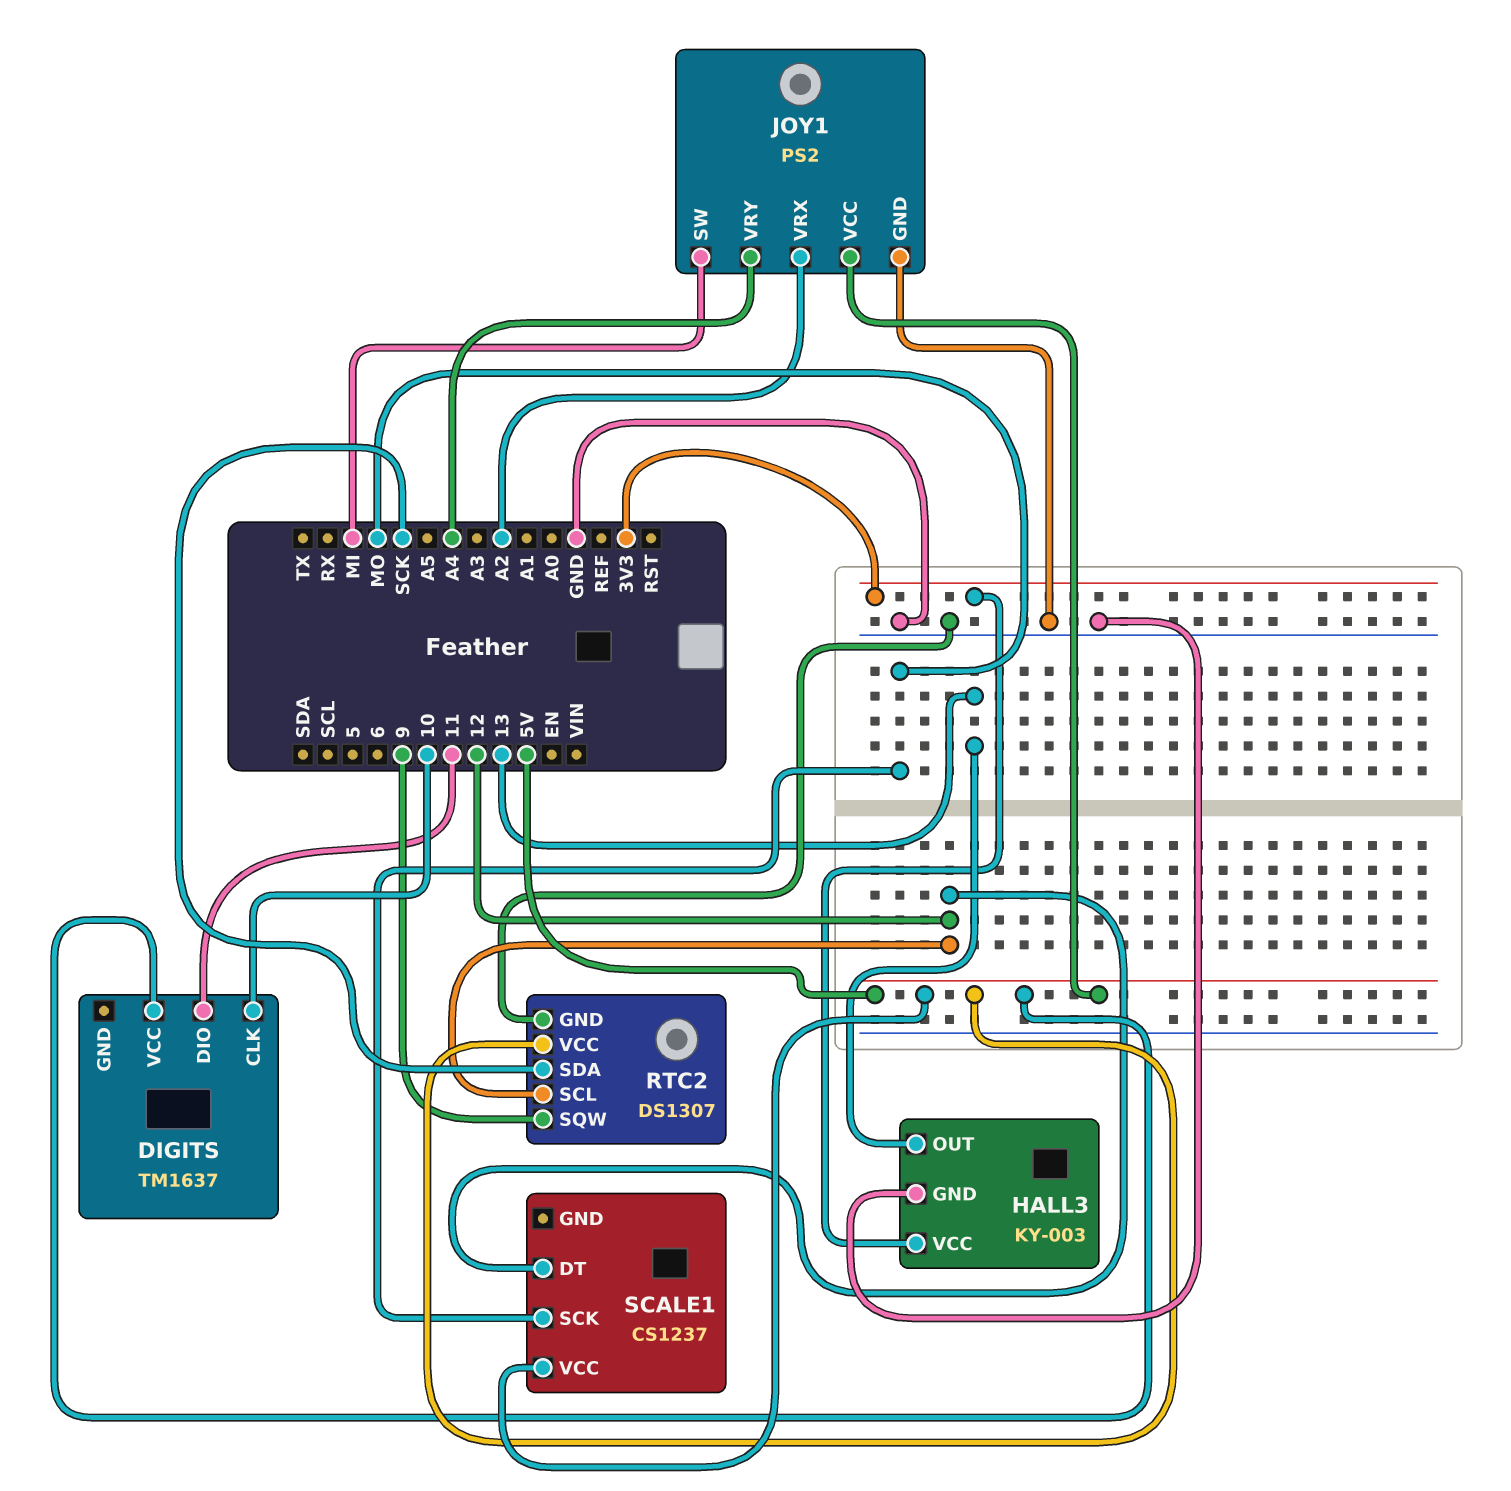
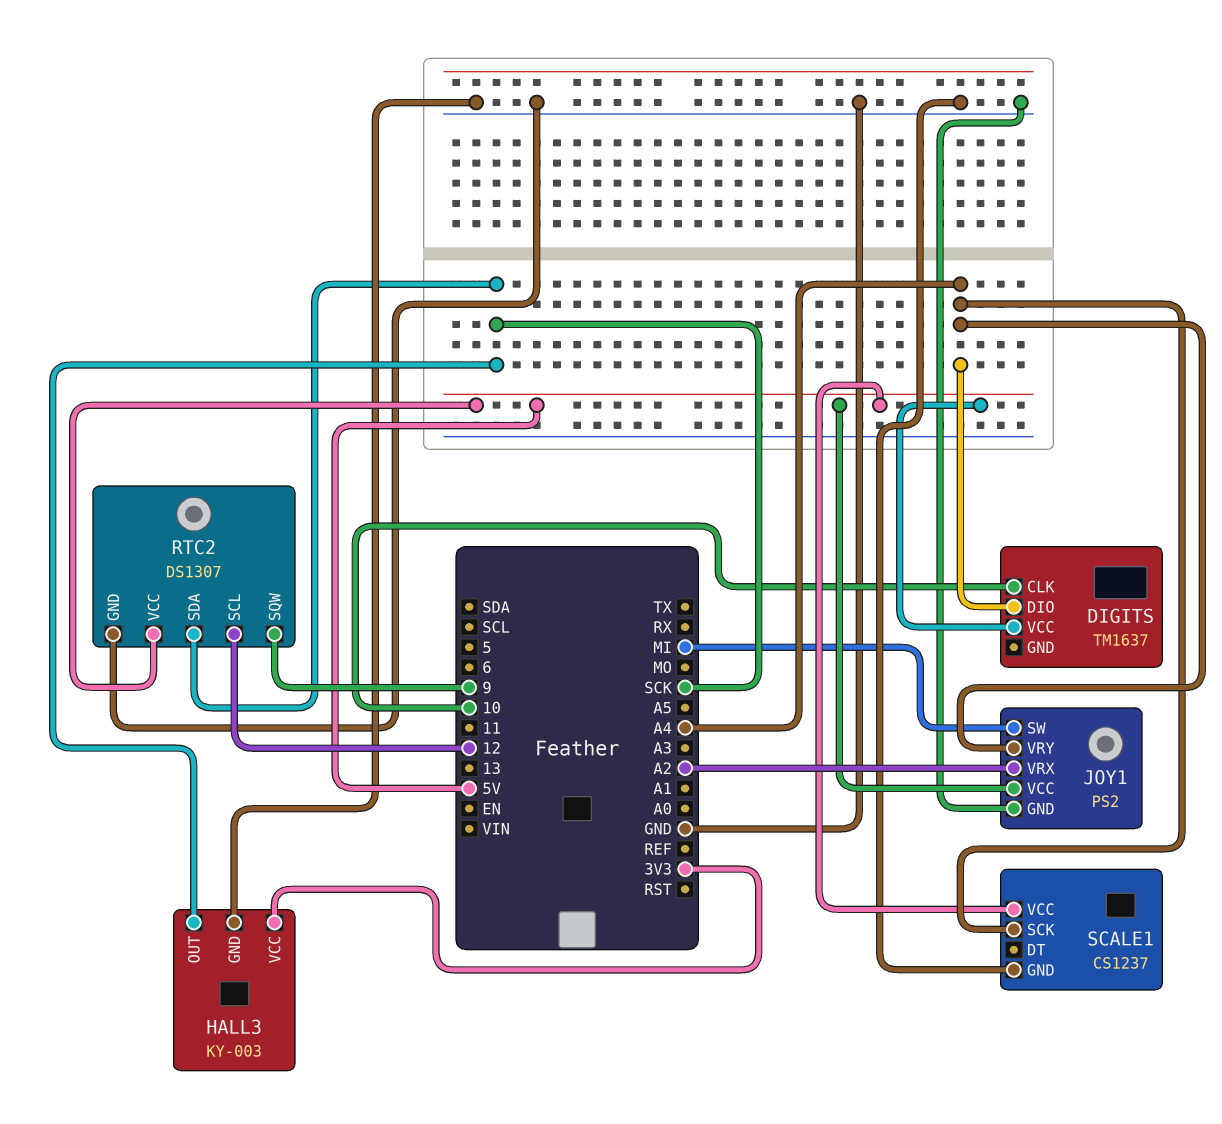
DIGITS pin DIO: 11 -> A4
HALL3 pin OUT: 13 -> SCK
SCALE1 pin DT: 12 -> none
SCALE1 pin GND: none -> GND
SCALE1 pin SCK: MO -> A4

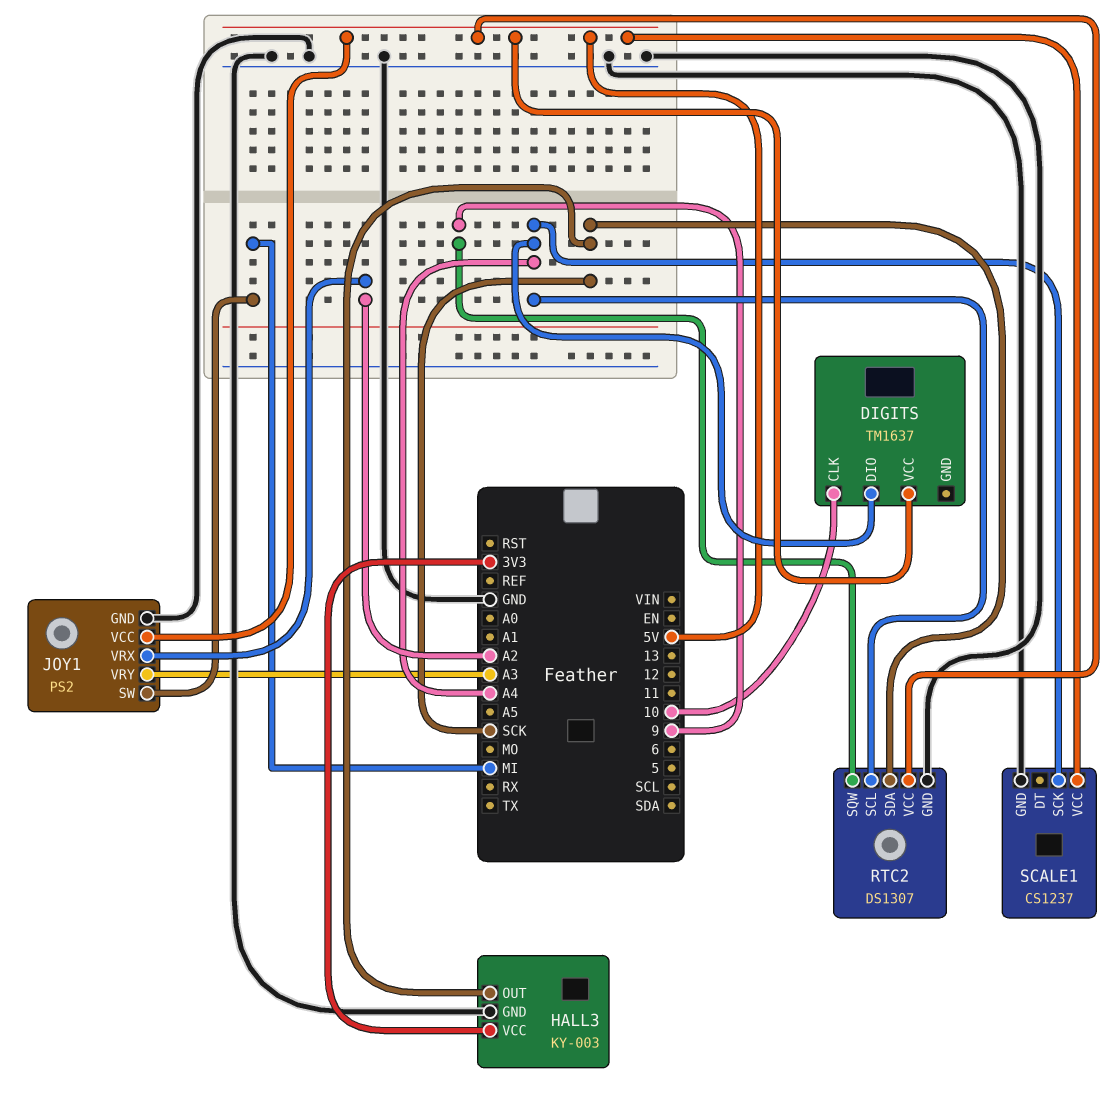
JOY1 pin VRY: A4 -> A3
RTC2 pin SCL: 12 -> A4

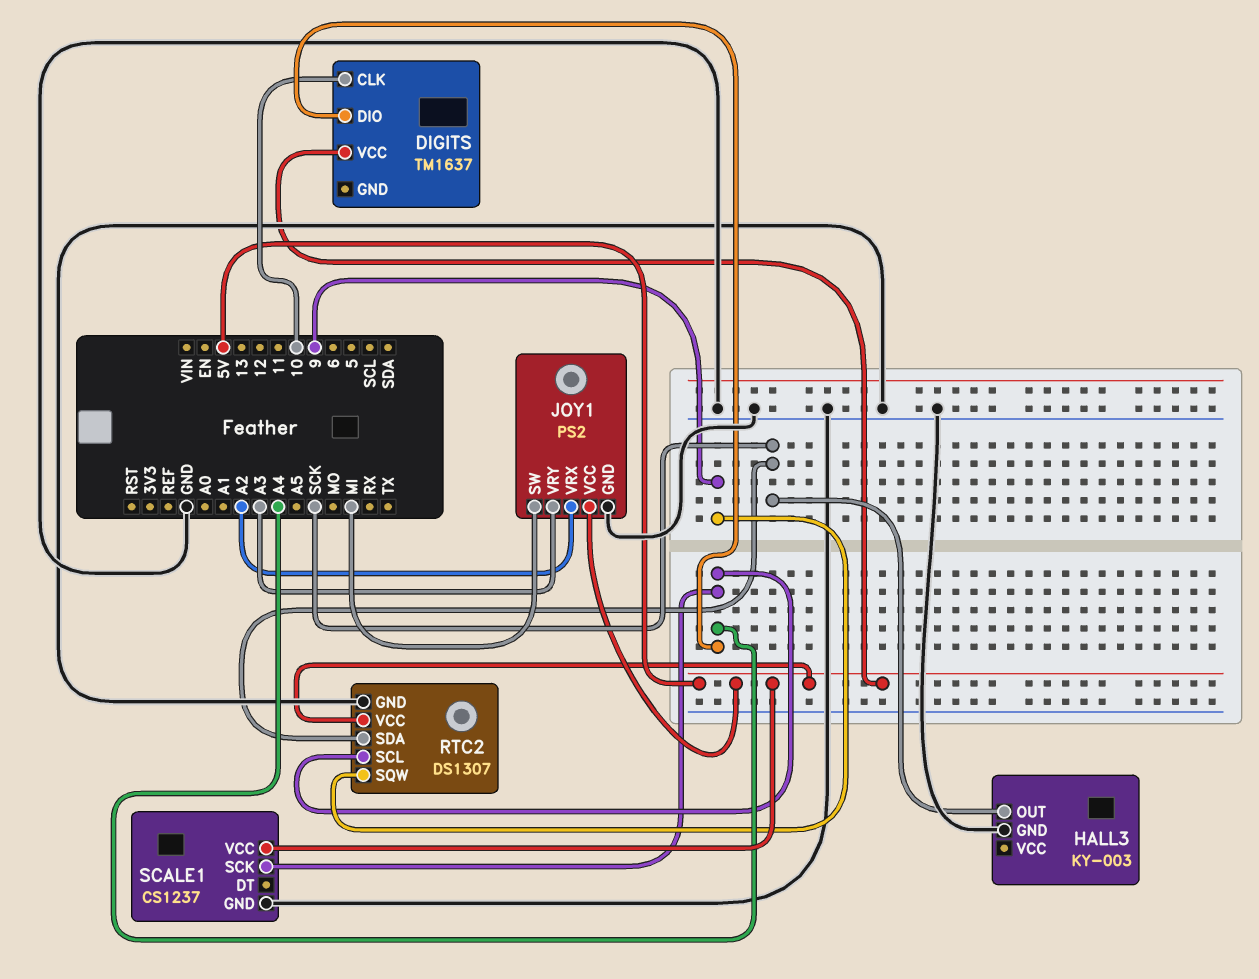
HALL3 pin VCC: 3V3 -> none

